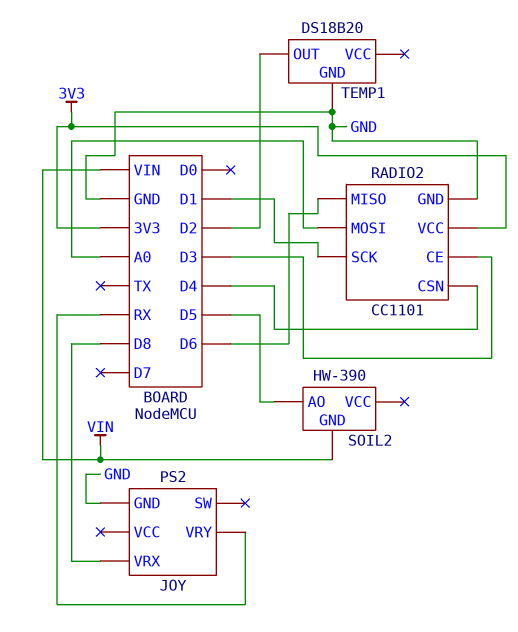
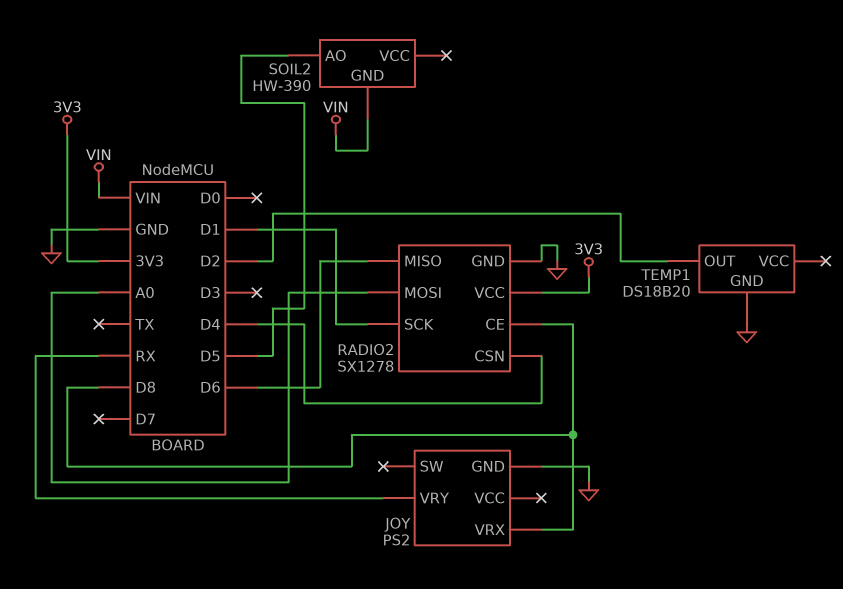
RADIO2: CC1101 -> SX1278
RADIO2 pin CE: D3 -> D8

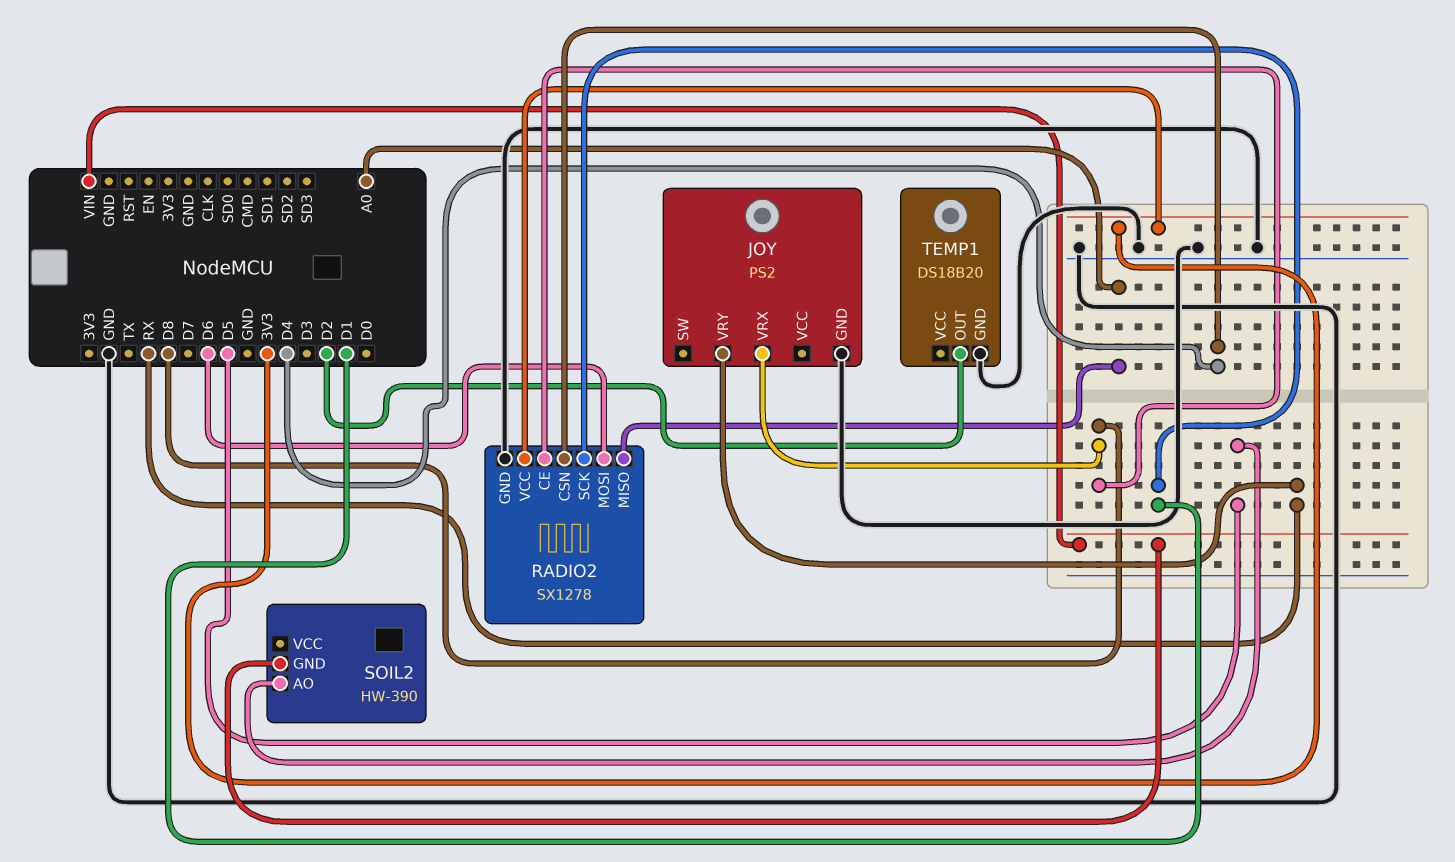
RADIO2 pin MISO: D6 -> A0
RADIO2 pin MOSI: A0 -> D6

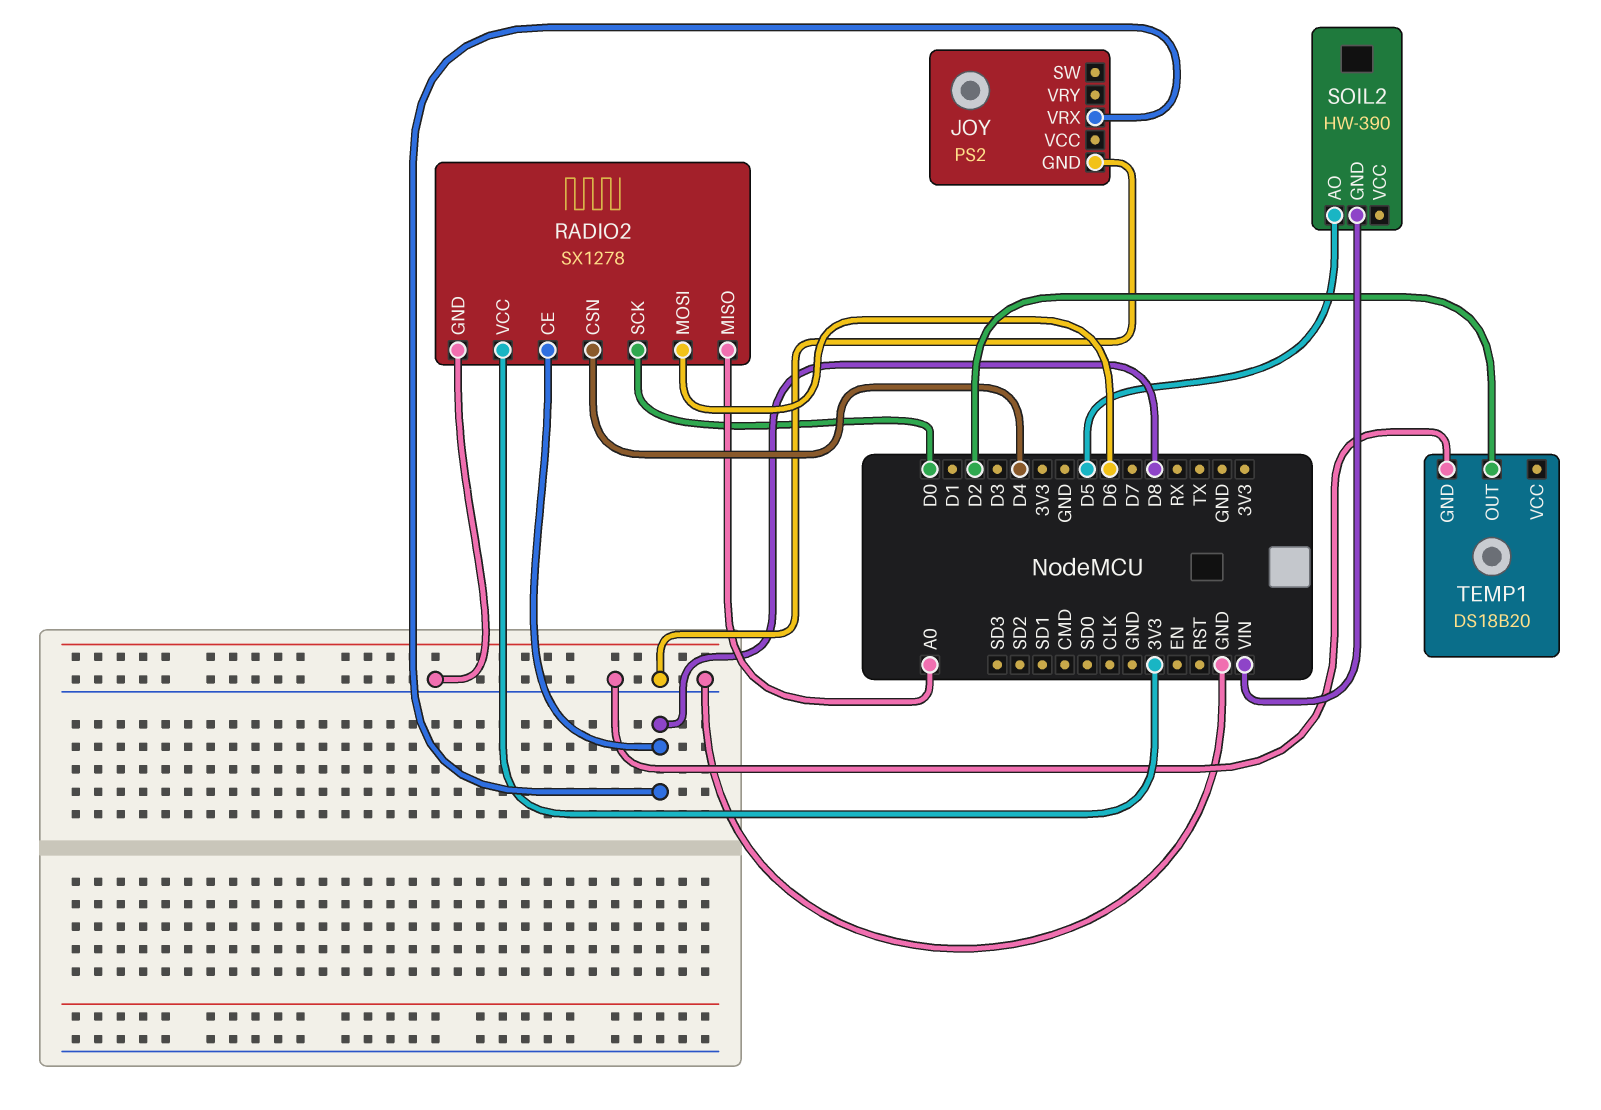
JOY pin VRY: RX -> none
RADIO2 pin SCK: D1 -> D0

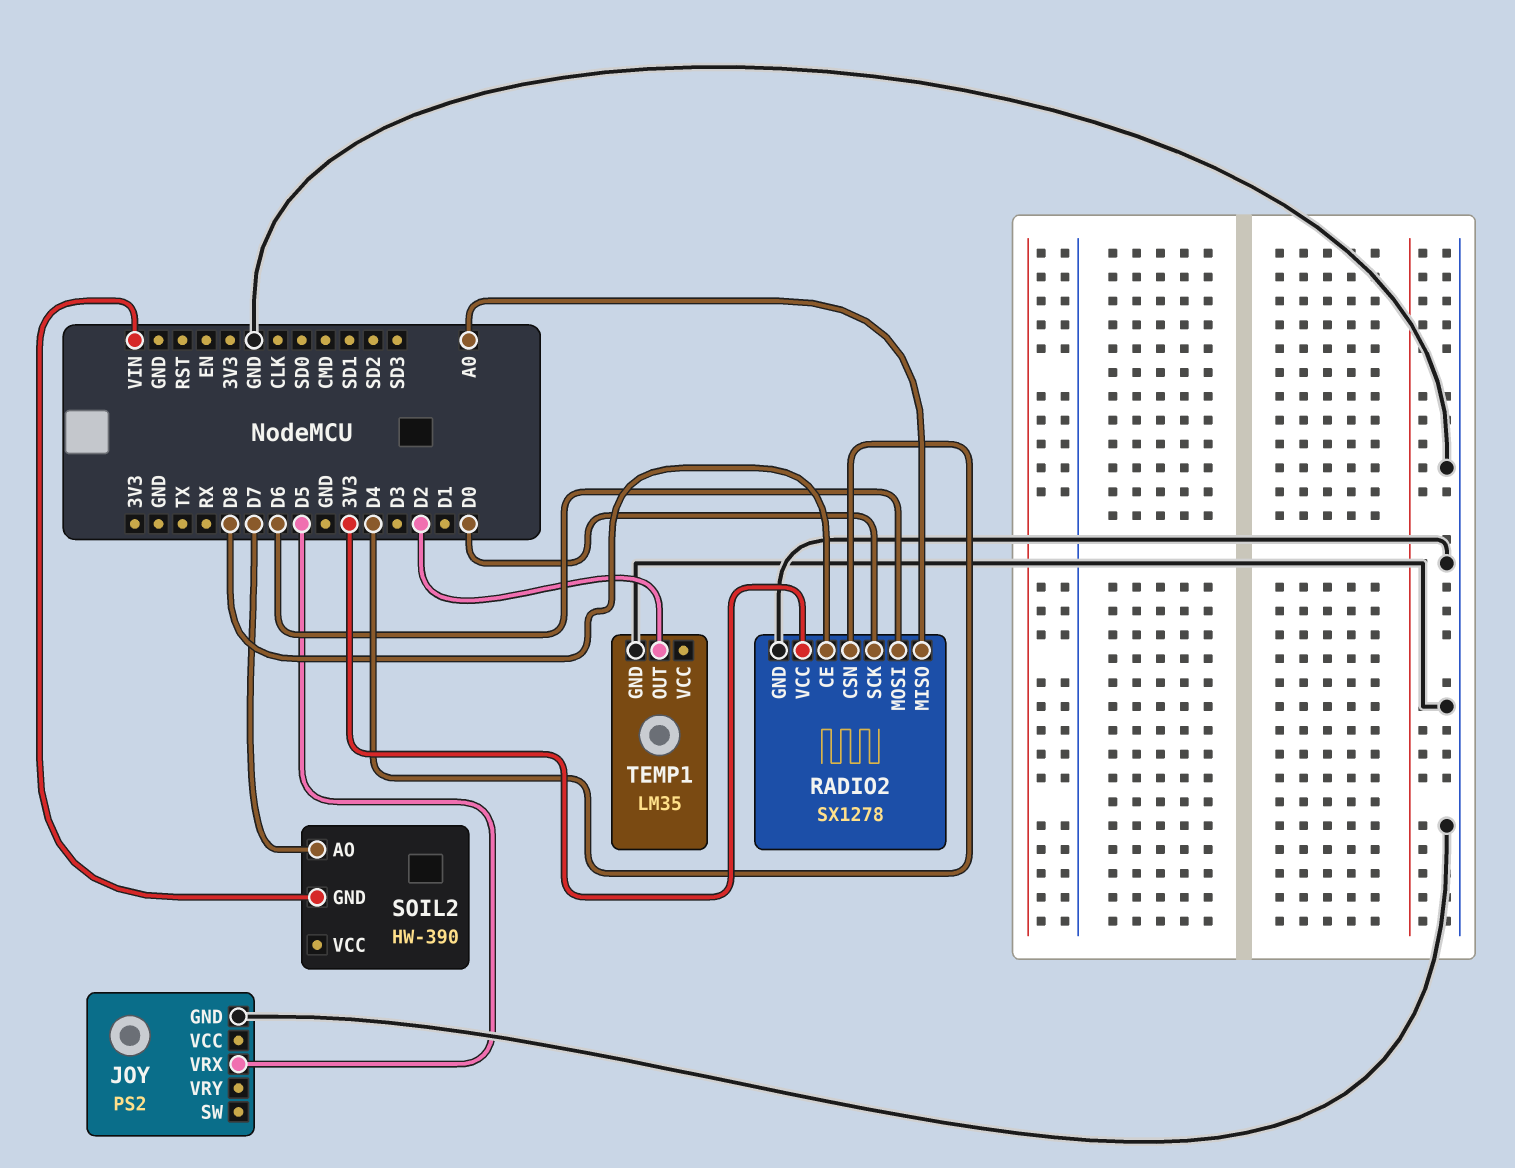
JOY pin VRX: D8 -> D5
SOIL2 pin AO: D5 -> D7
TEMP1: DS18B20 -> LM35

